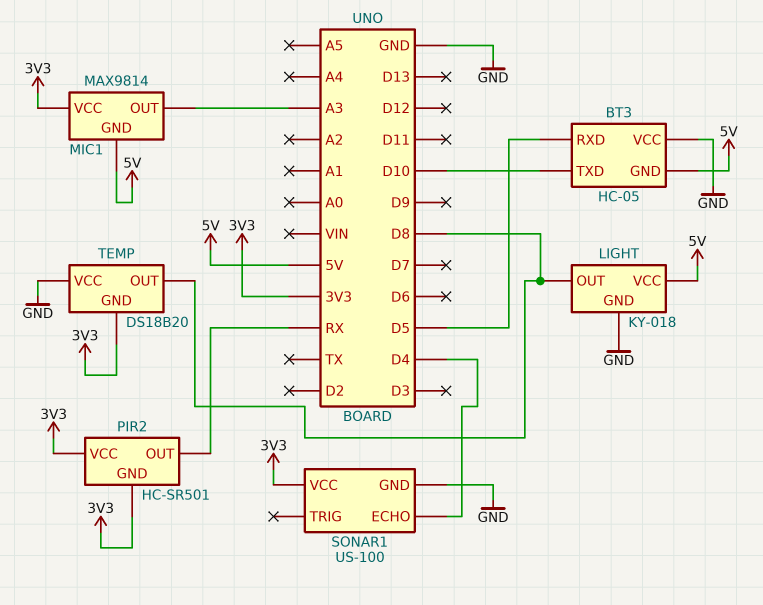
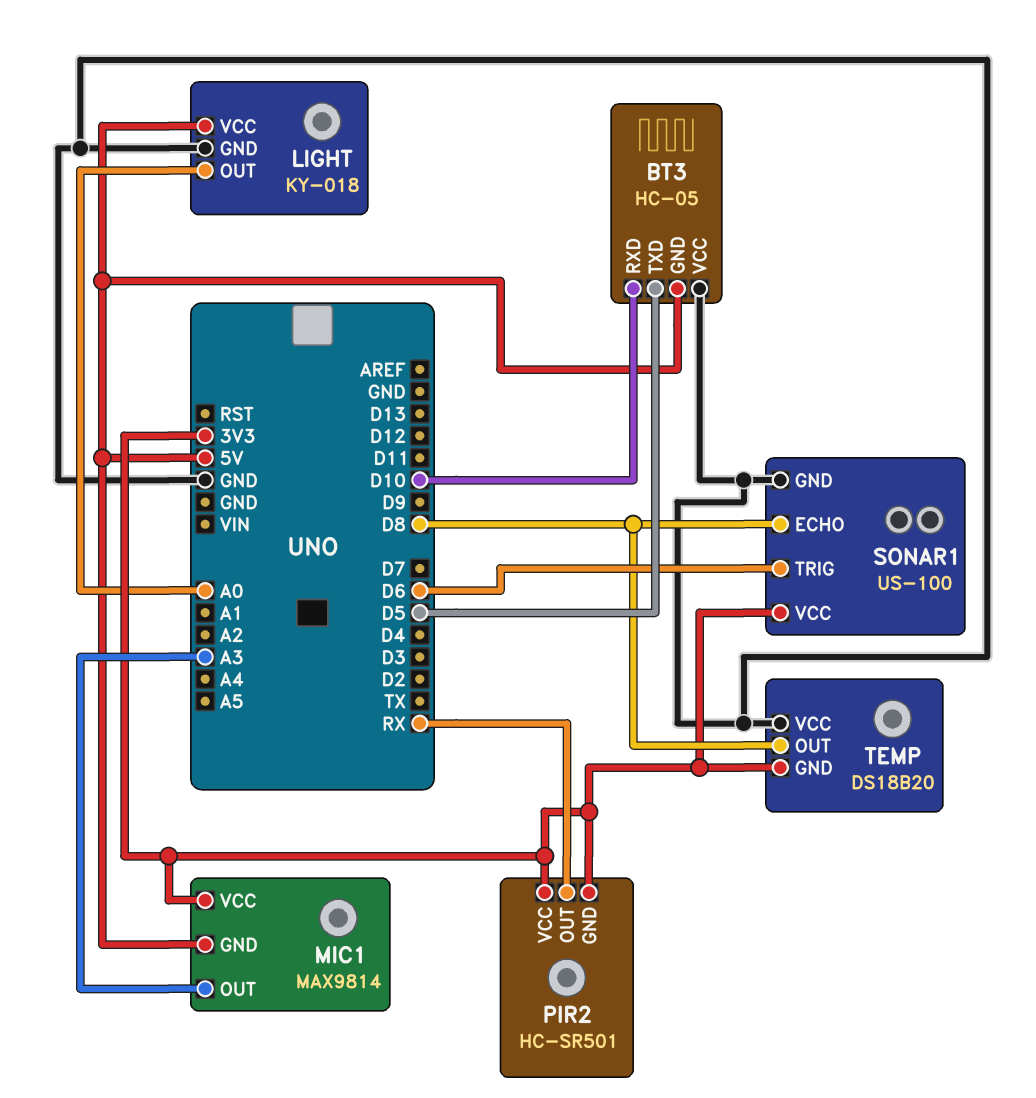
BT3 pin RXD: D5 -> D10
BT3 pin TXD: D10 -> D5
LIGHT pin OUT: D8 -> A0
SONAR1 pin ECHO: D4 -> D8
SONAR1 pin TRIG: none -> D6

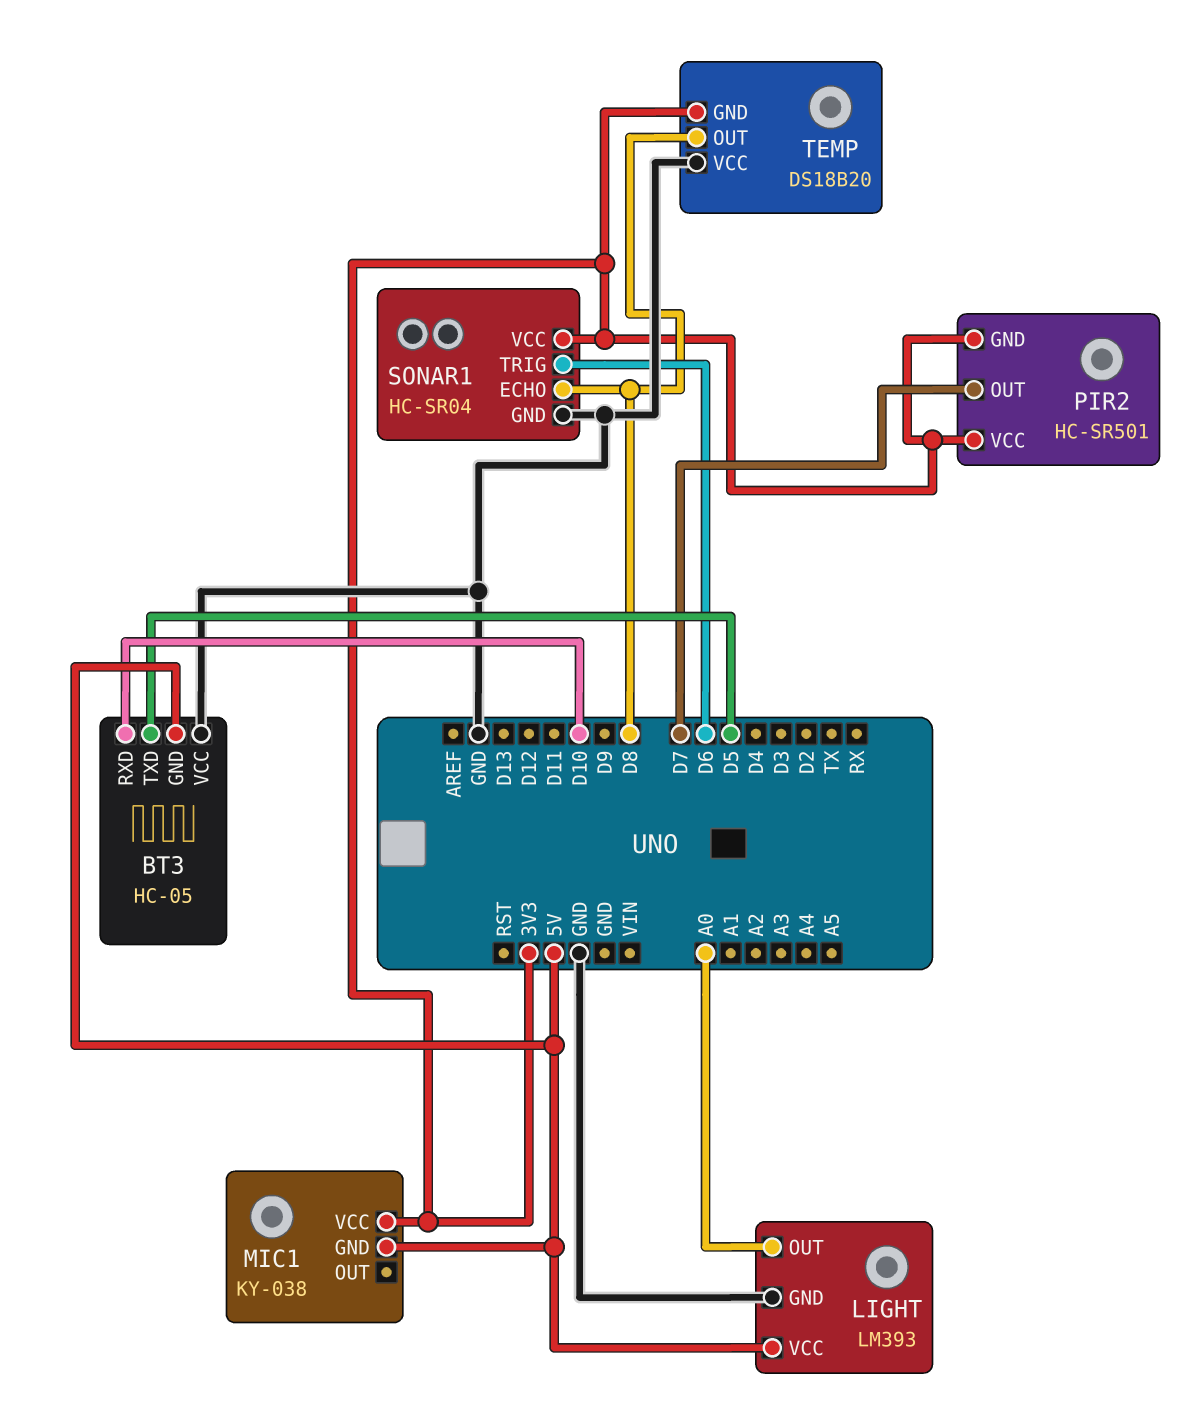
LIGHT: KY-018 -> LM393
MIC1: MAX9814 -> KY-038
MIC1 pin OUT: A3 -> none
PIR2 pin OUT: RX -> D7
SONAR1: US-100 -> HC-SR04

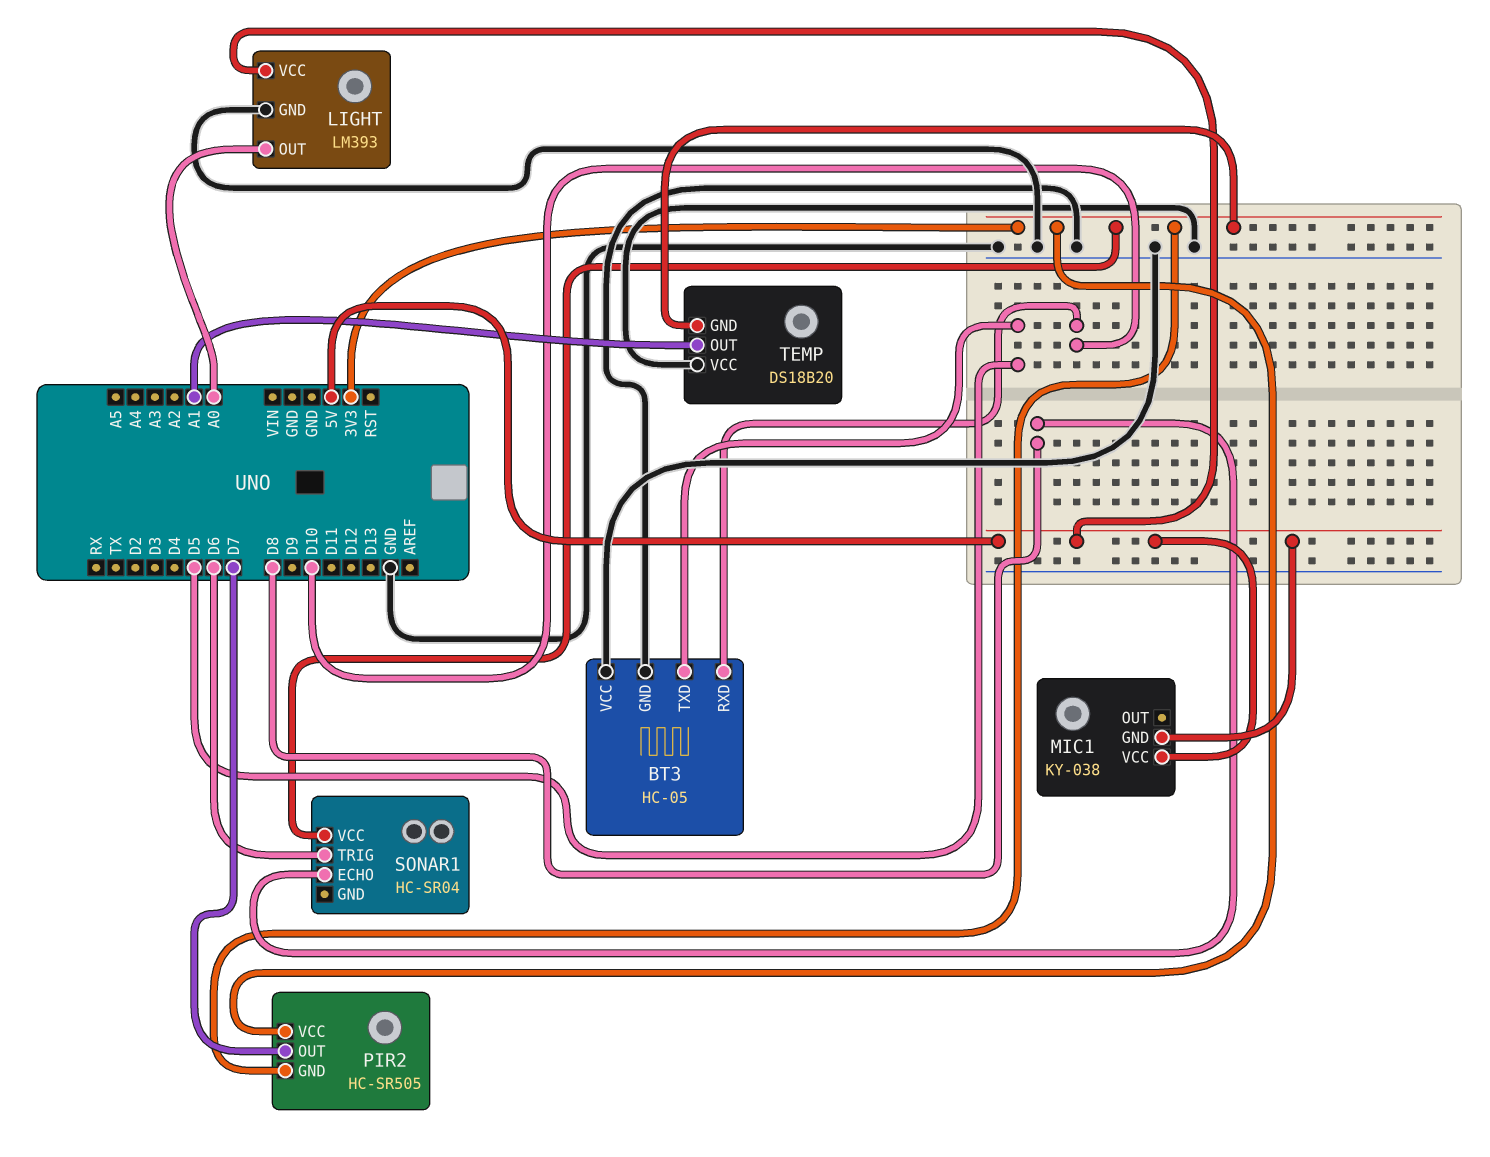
BT3 pin GND: 5V -> GND
MIC1 pin VCC: 3V3 -> 5V
PIR2: HC-SR501 -> HC-SR505
SONAR1 pin GND: GND -> none
TEMP pin OUT: D8 -> A1

